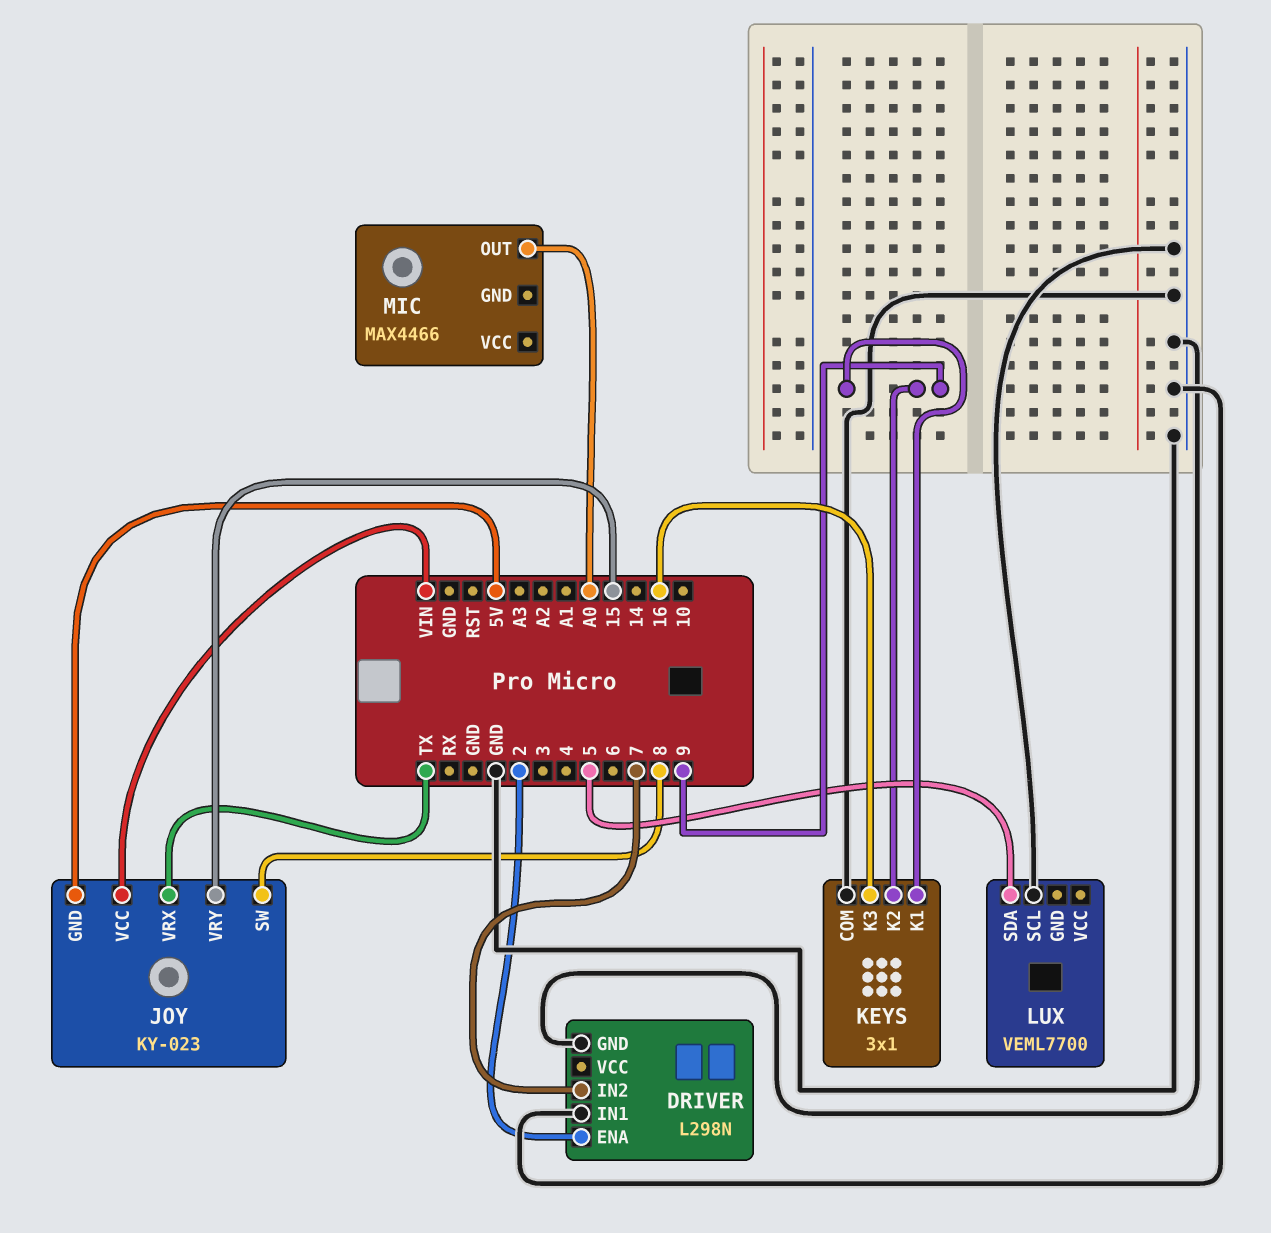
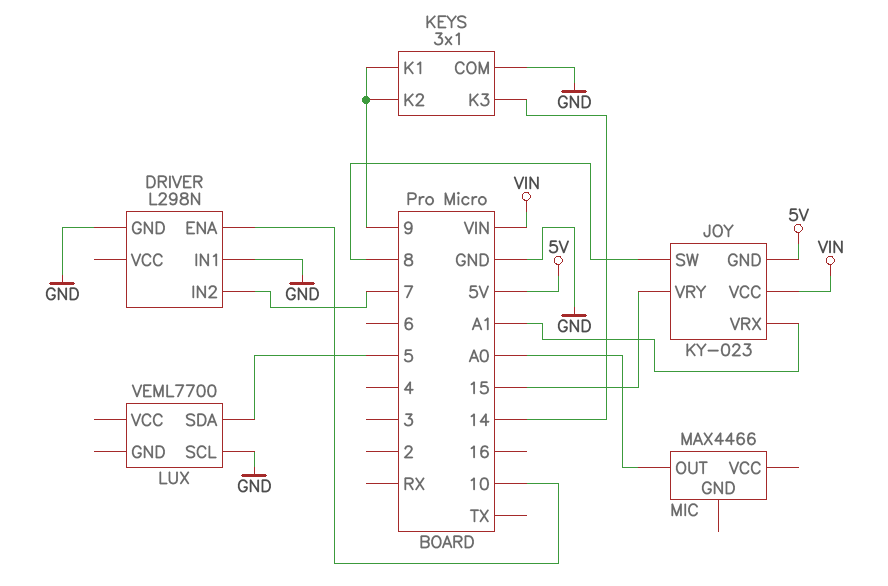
DRIVER pin ENA: 2 -> 10
JOY pin VRX: TX -> A1
KEYS pin K3: 16 -> 14

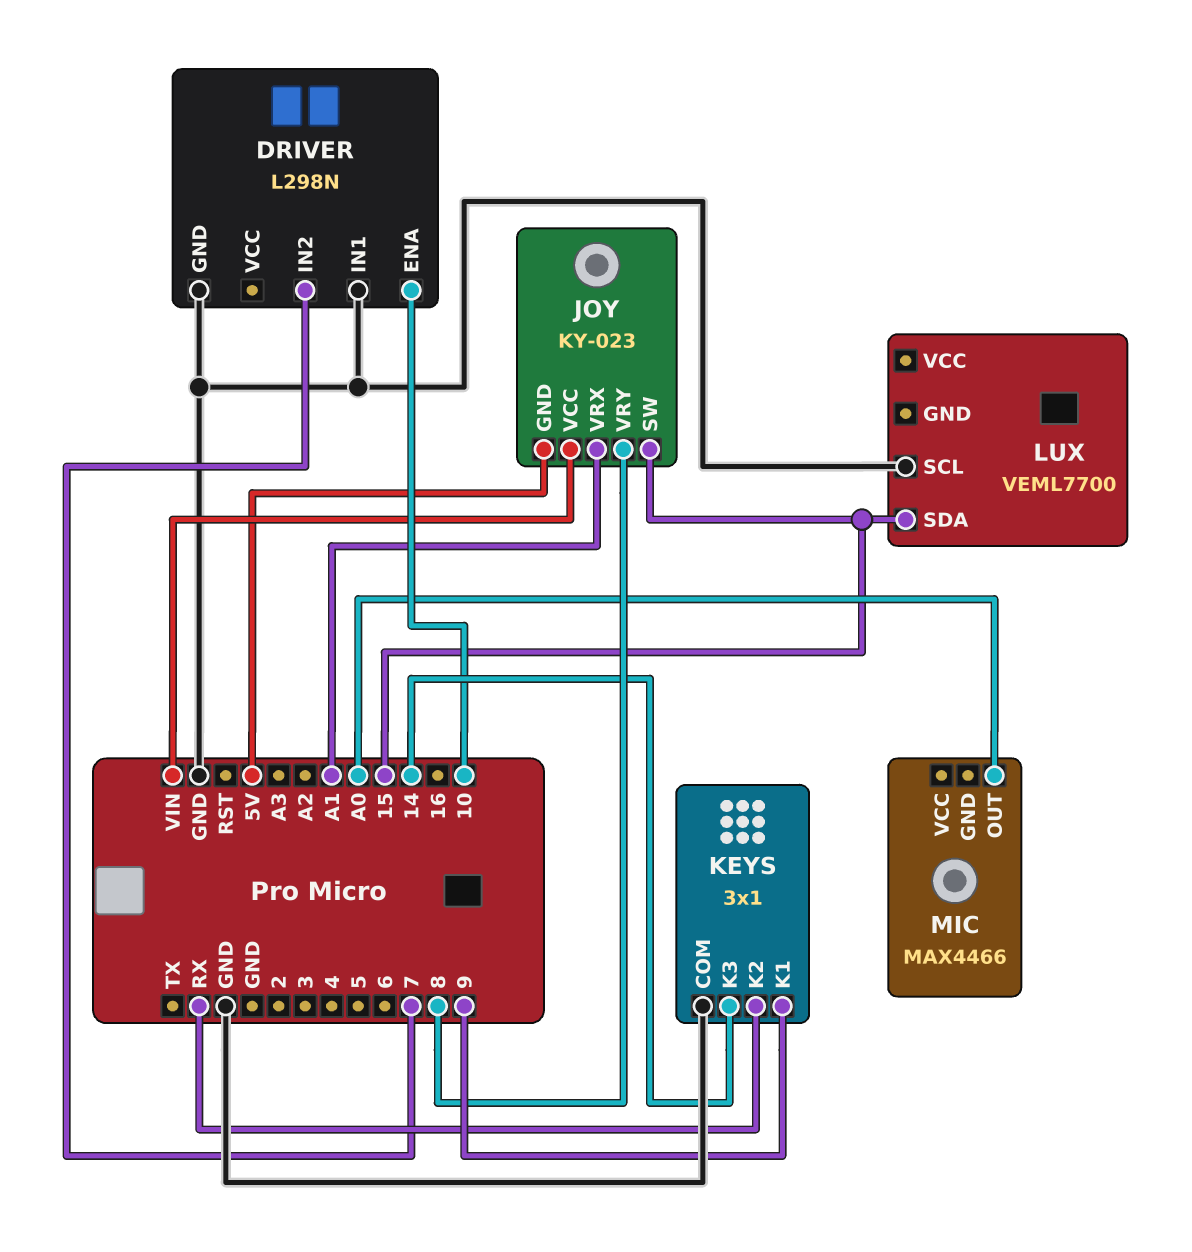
JOY pin SW: 8 -> 15
JOY pin VRY: 15 -> 8
KEYS pin K2: 9 -> RX
LUX pin SDA: 5 -> 15

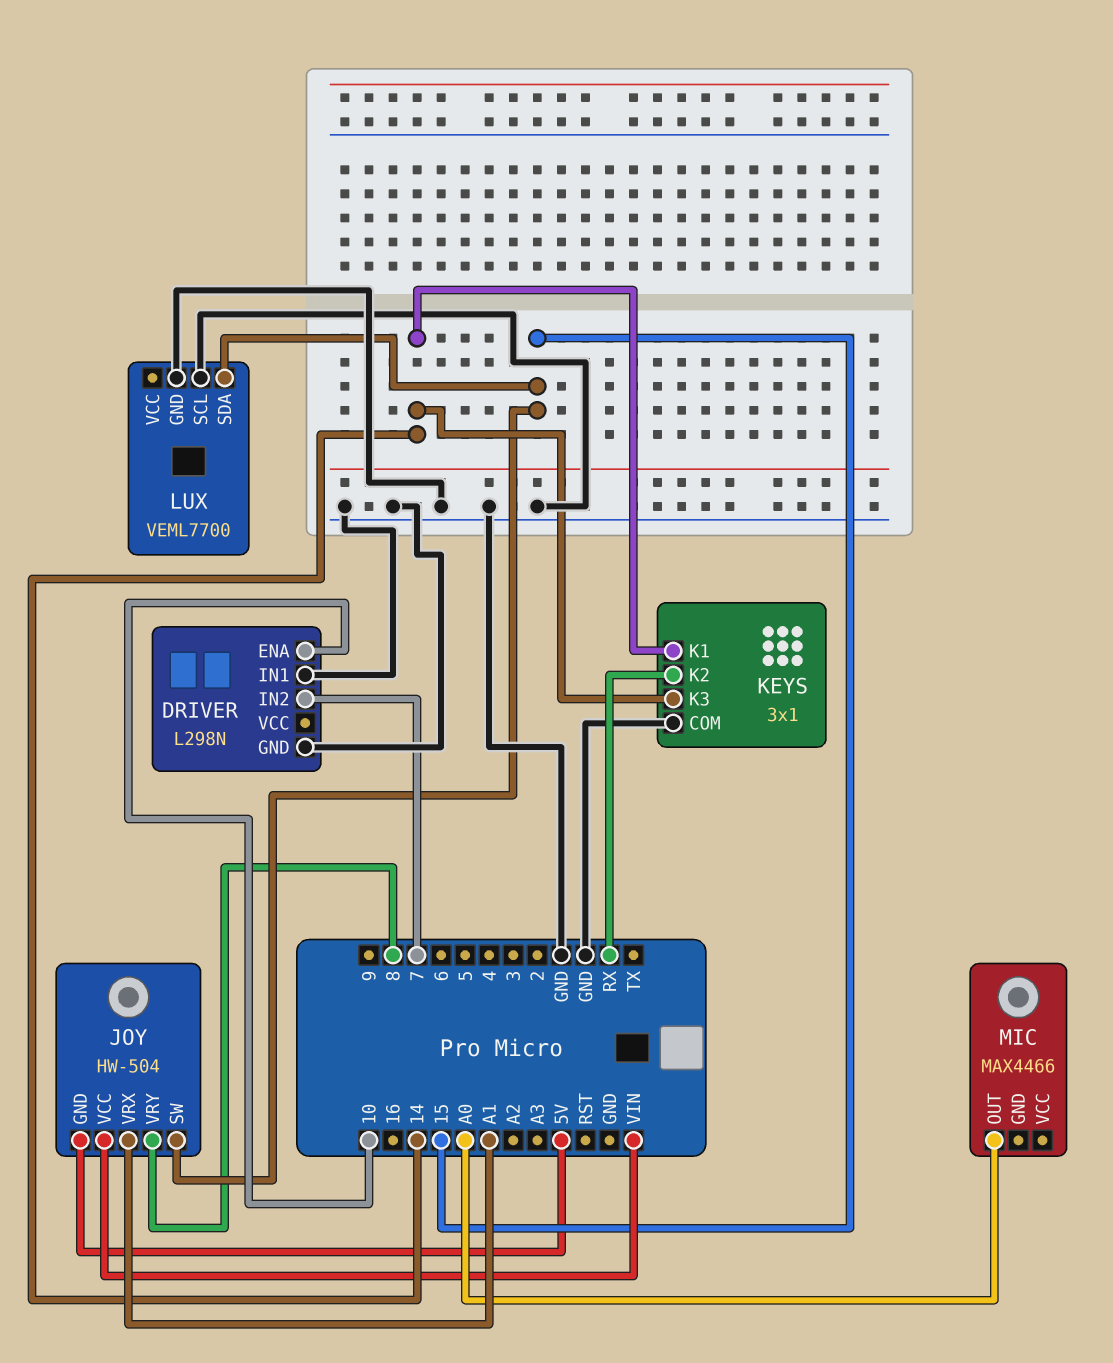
JOY: KY-023 -> HW-504
KEYS pin K1: 9 -> 14
LUX pin GND: none -> GND

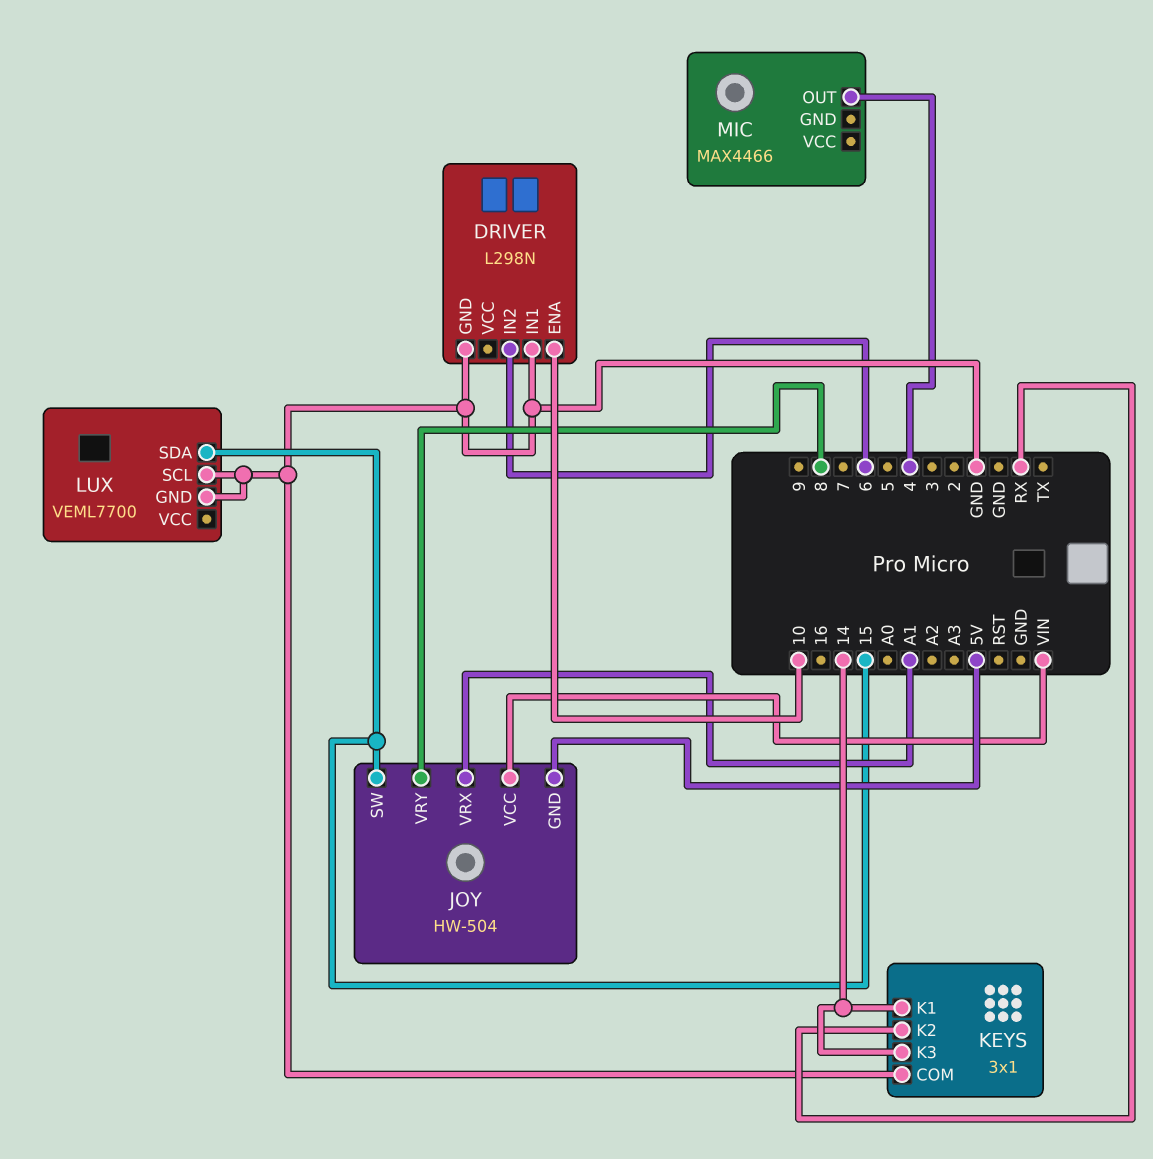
DRIVER pin IN2: 7 -> 6
MIC pin OUT: A0 -> 4

